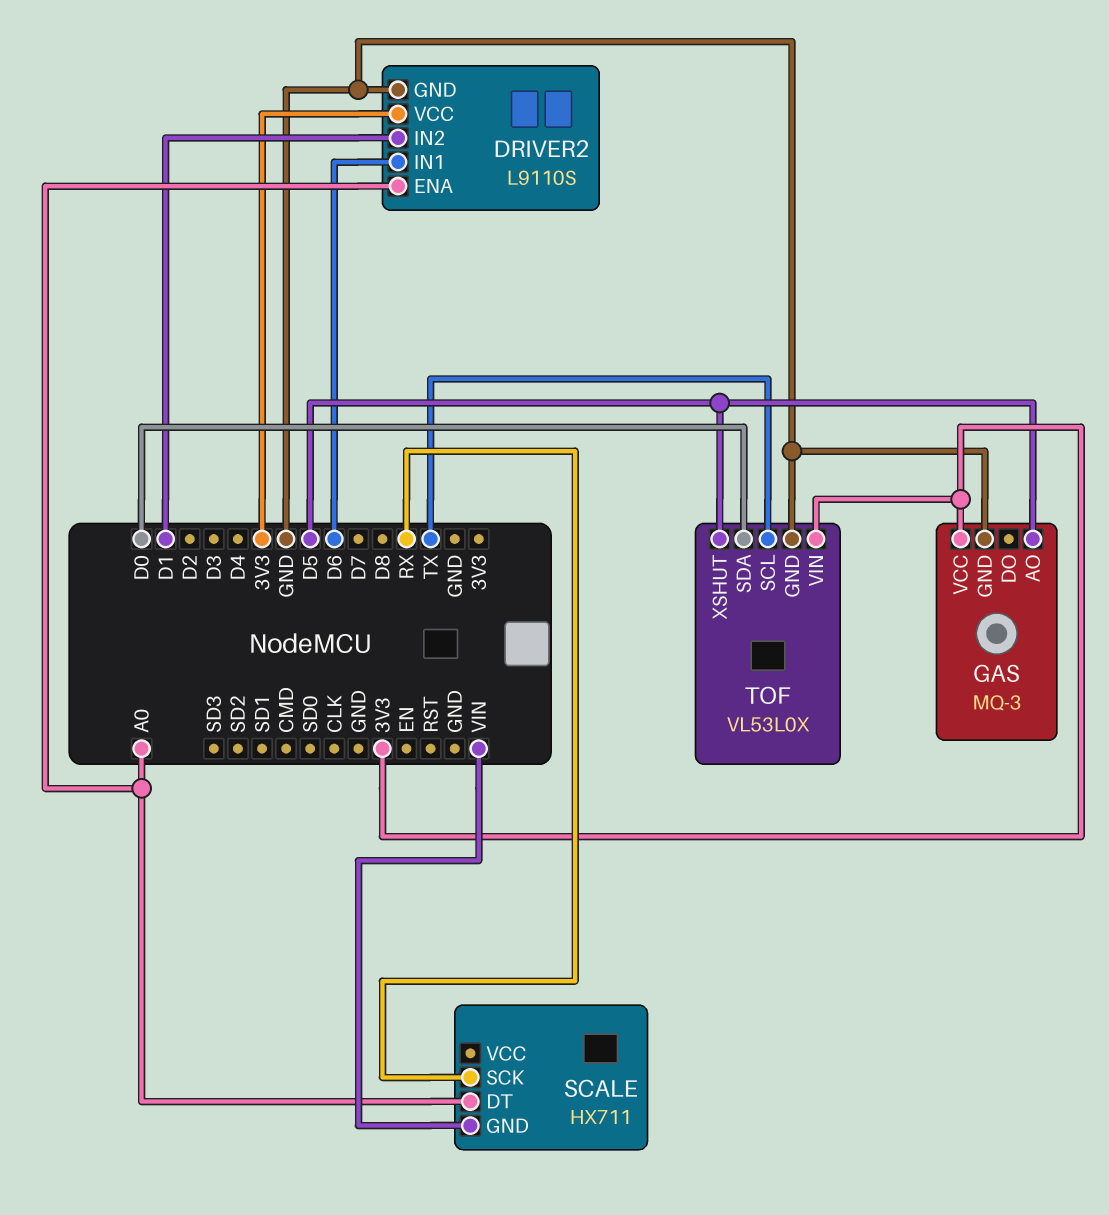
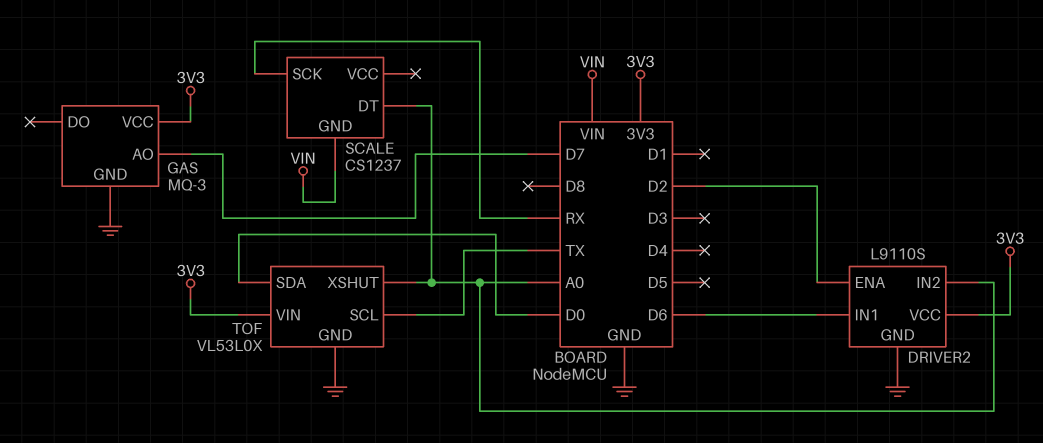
DRIVER2 pin ENA: A0 -> D2
DRIVER2 pin IN2: D1 -> A0
GAS pin AO: D5 -> D7
SCALE: HX711 -> CS1237
TOF pin XSHUT: D5 -> A0

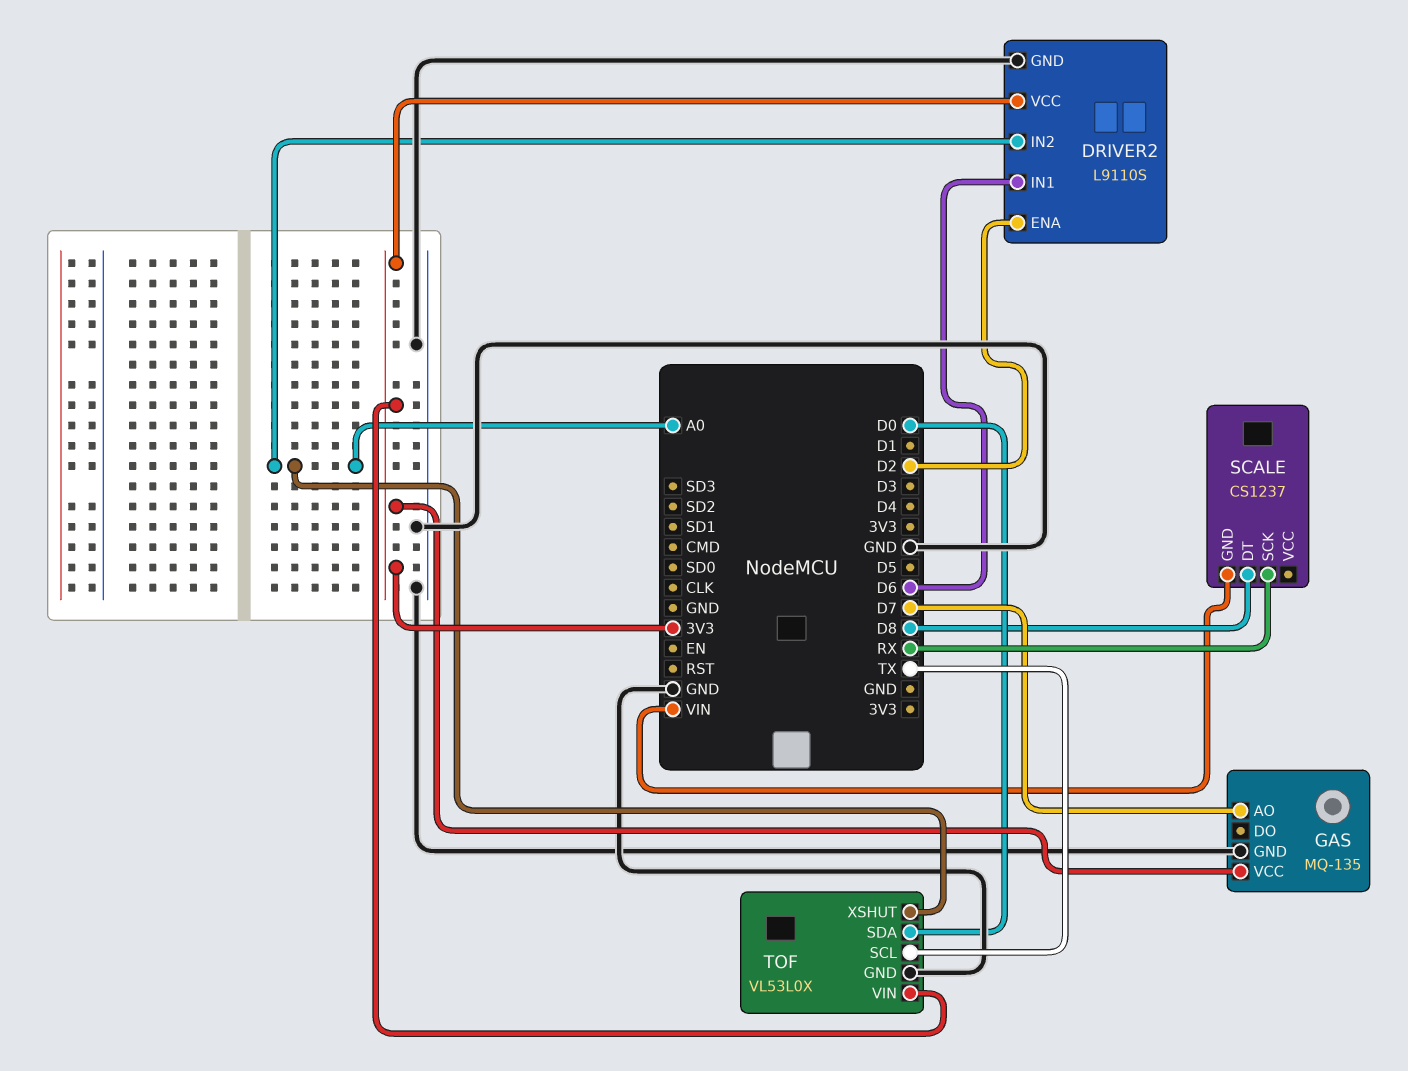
GAS: MQ-3 -> MQ-135
SCALE pin DT: A0 -> D8

